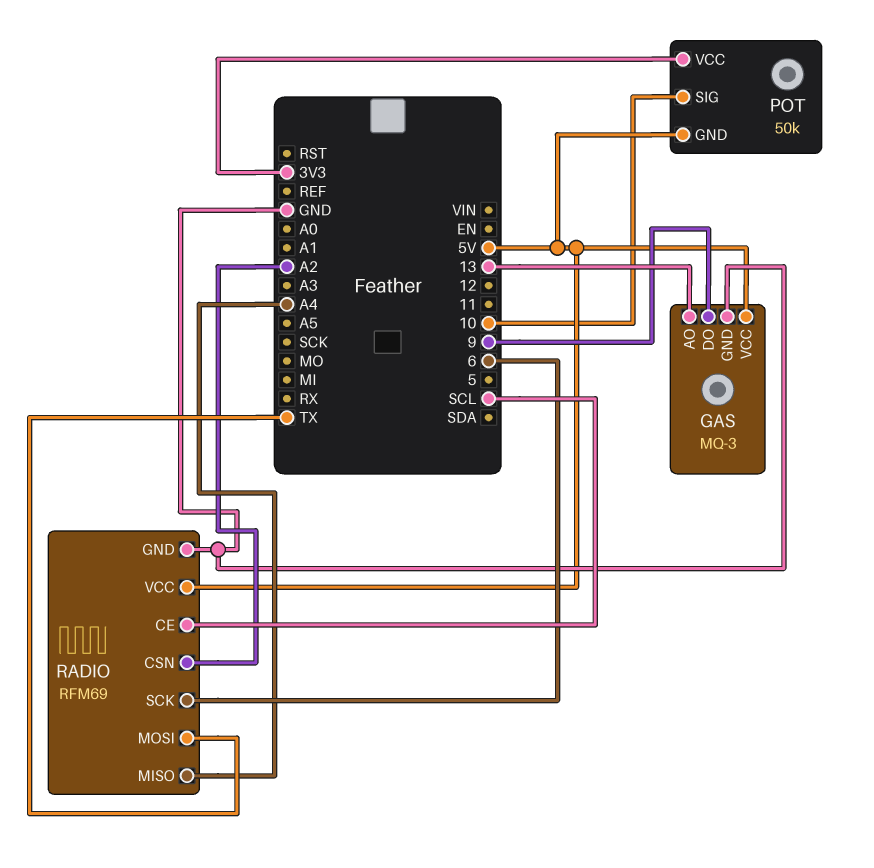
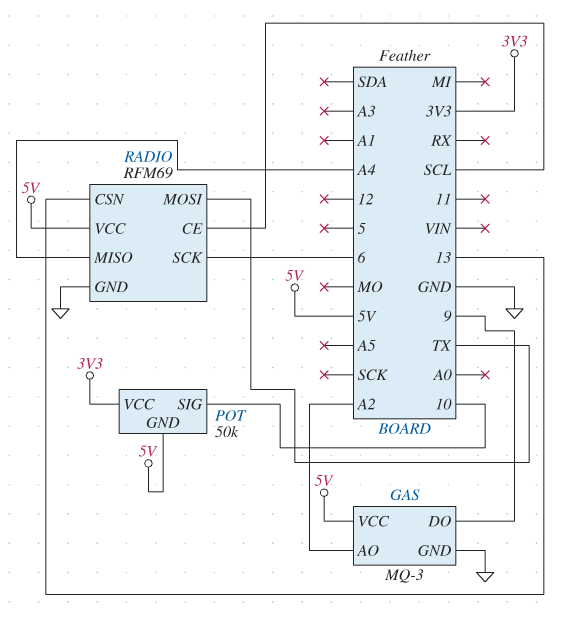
GAS pin AO: 13 -> A2
RADIO pin CSN: A2 -> 13

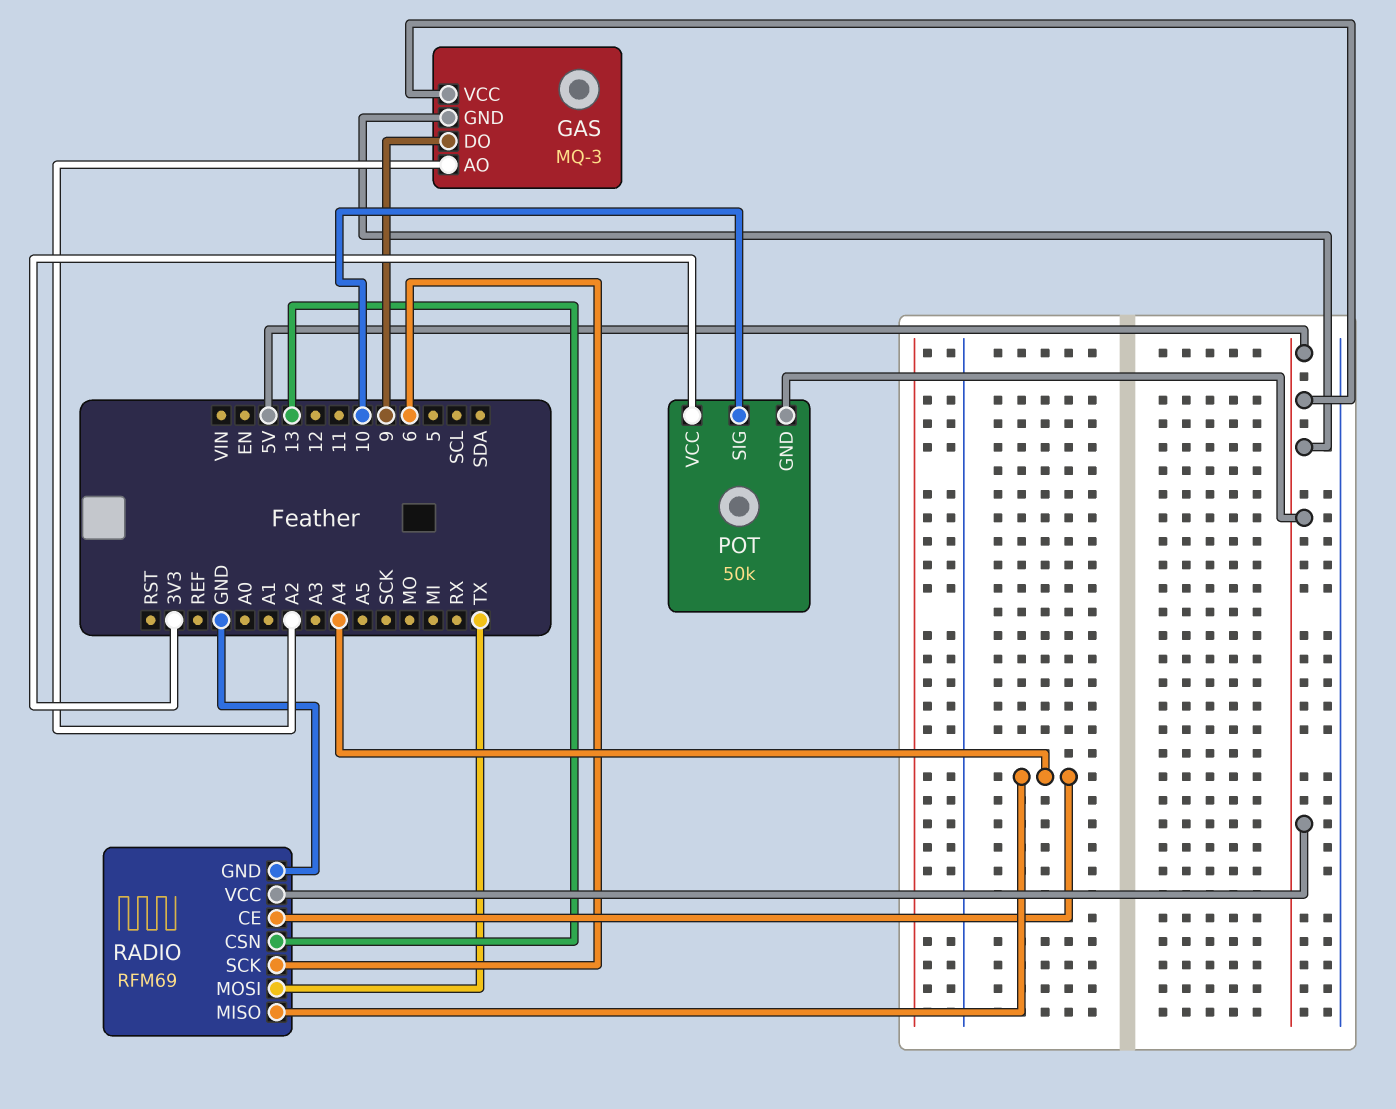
GAS pin GND: GND -> 5V
RADIO pin CE: SCL -> A4

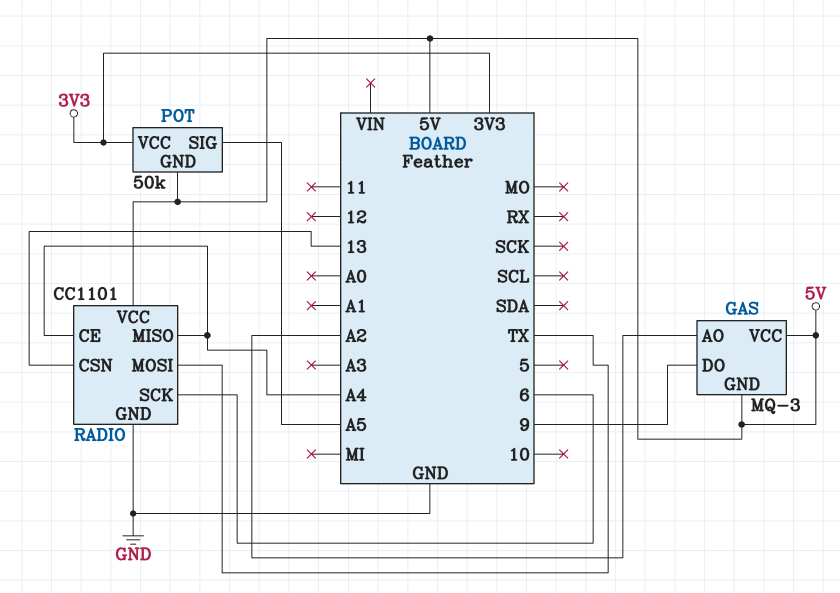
POT pin SIG: 10 -> A5
RADIO: RFM69 -> CC1101

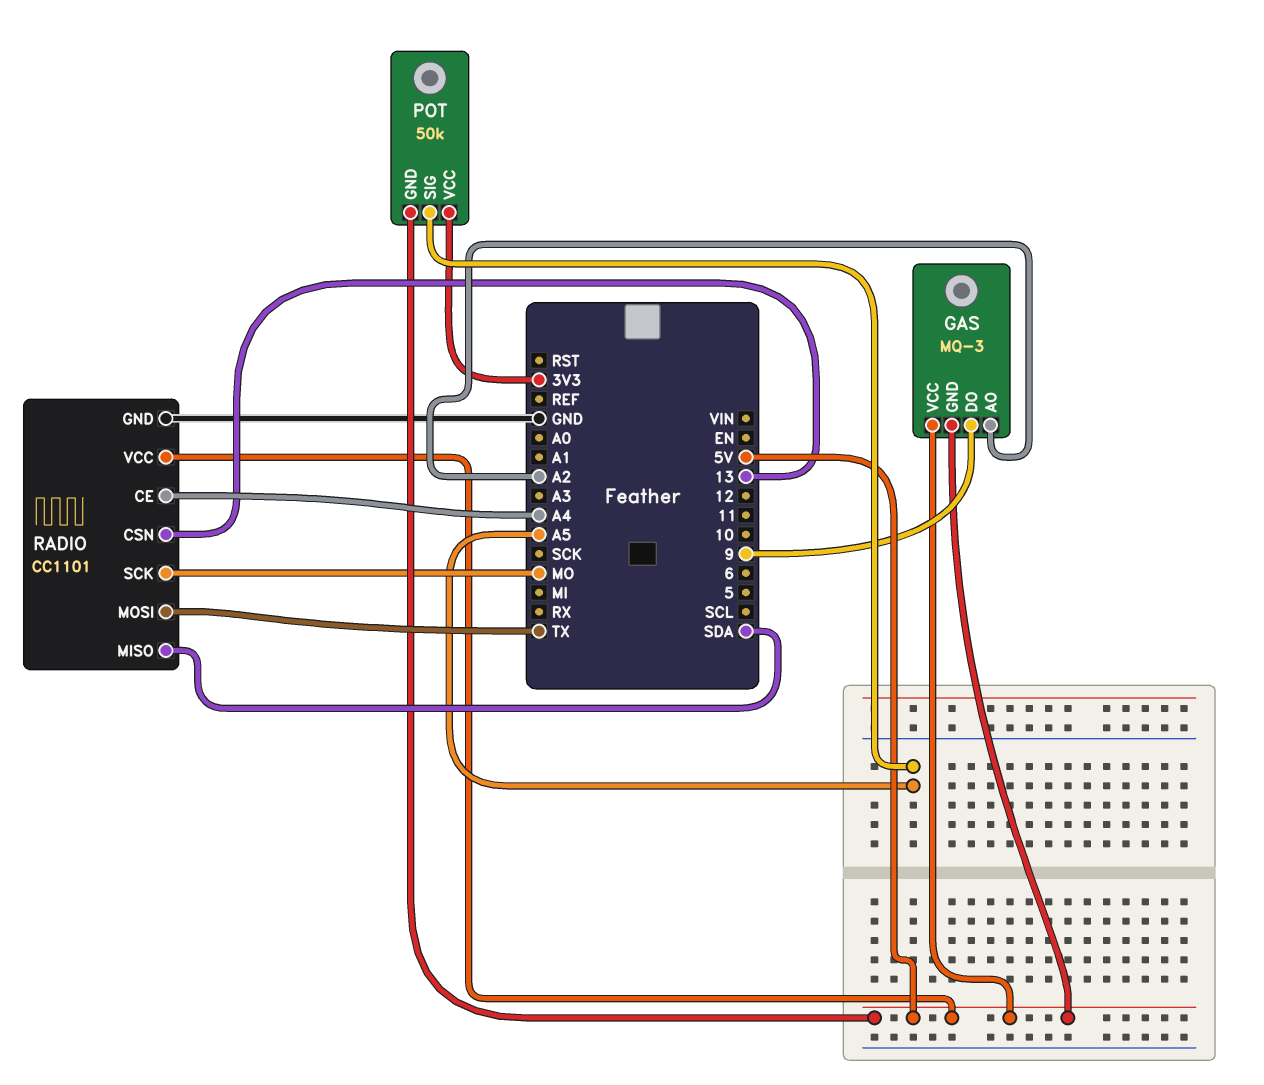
RADIO pin MISO: A4 -> SDA
RADIO pin SCK: 6 -> MO

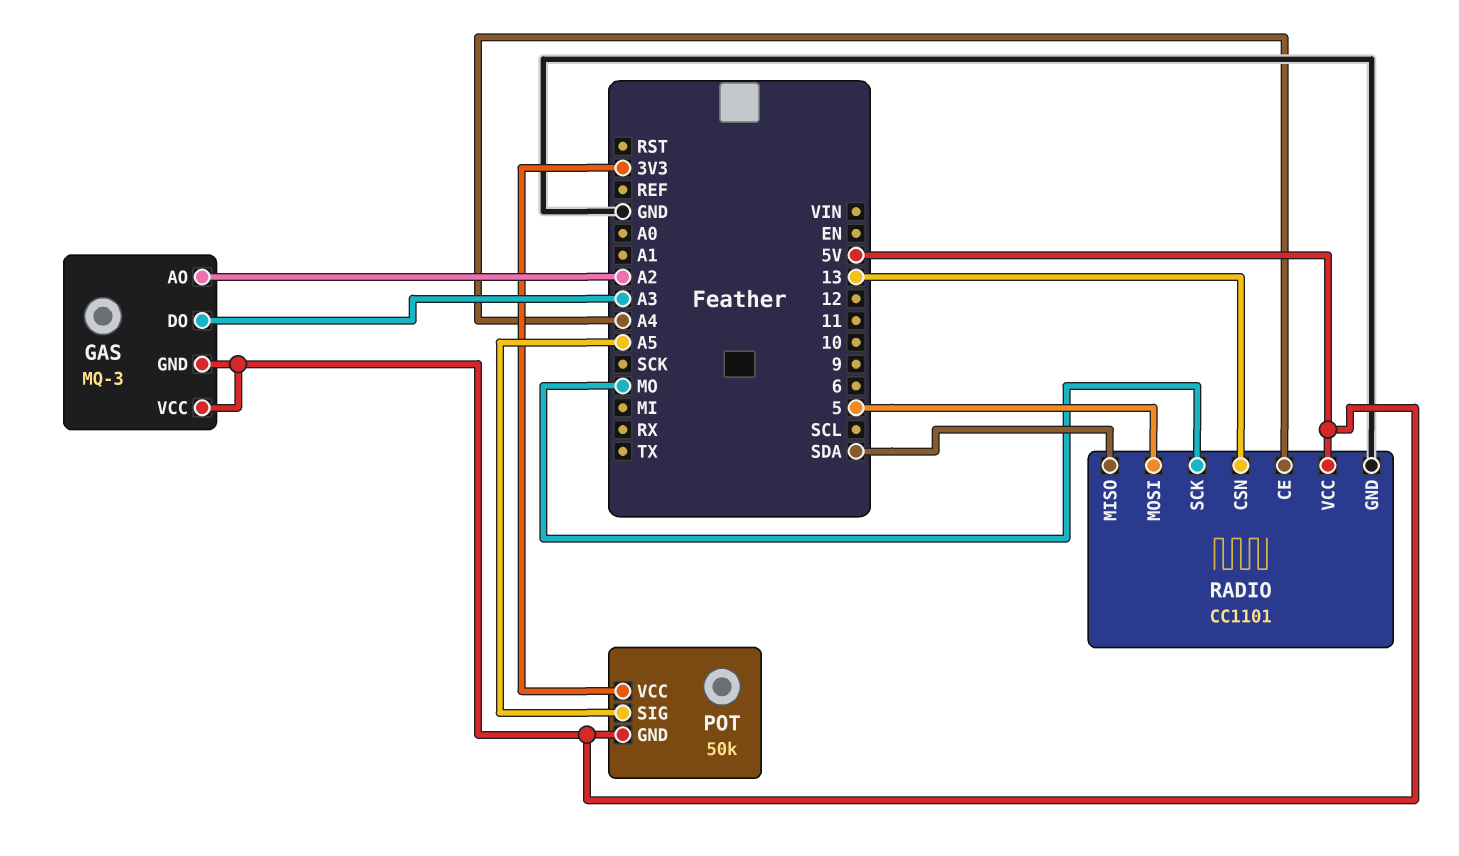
GAS pin DO: 9 -> A3
RADIO pin MOSI: TX -> 5

